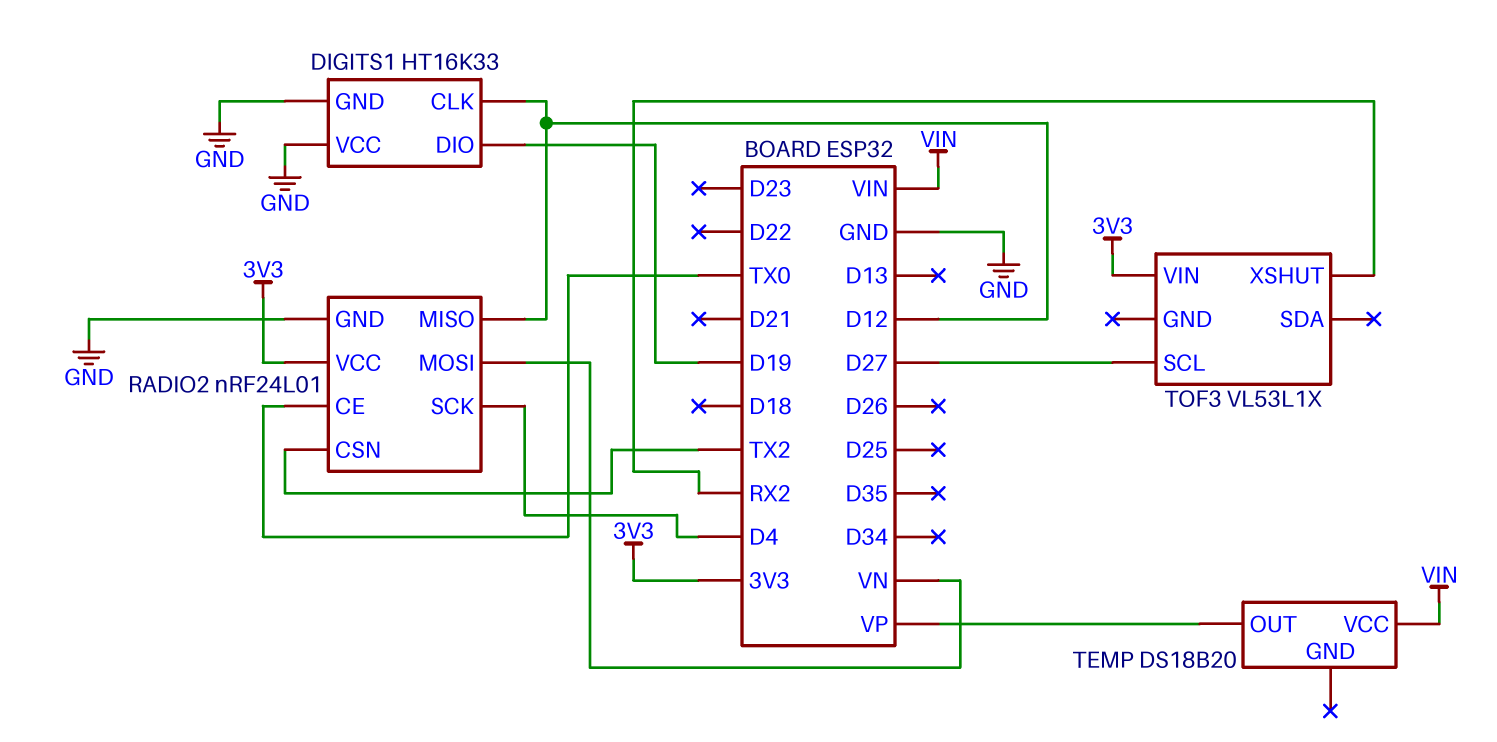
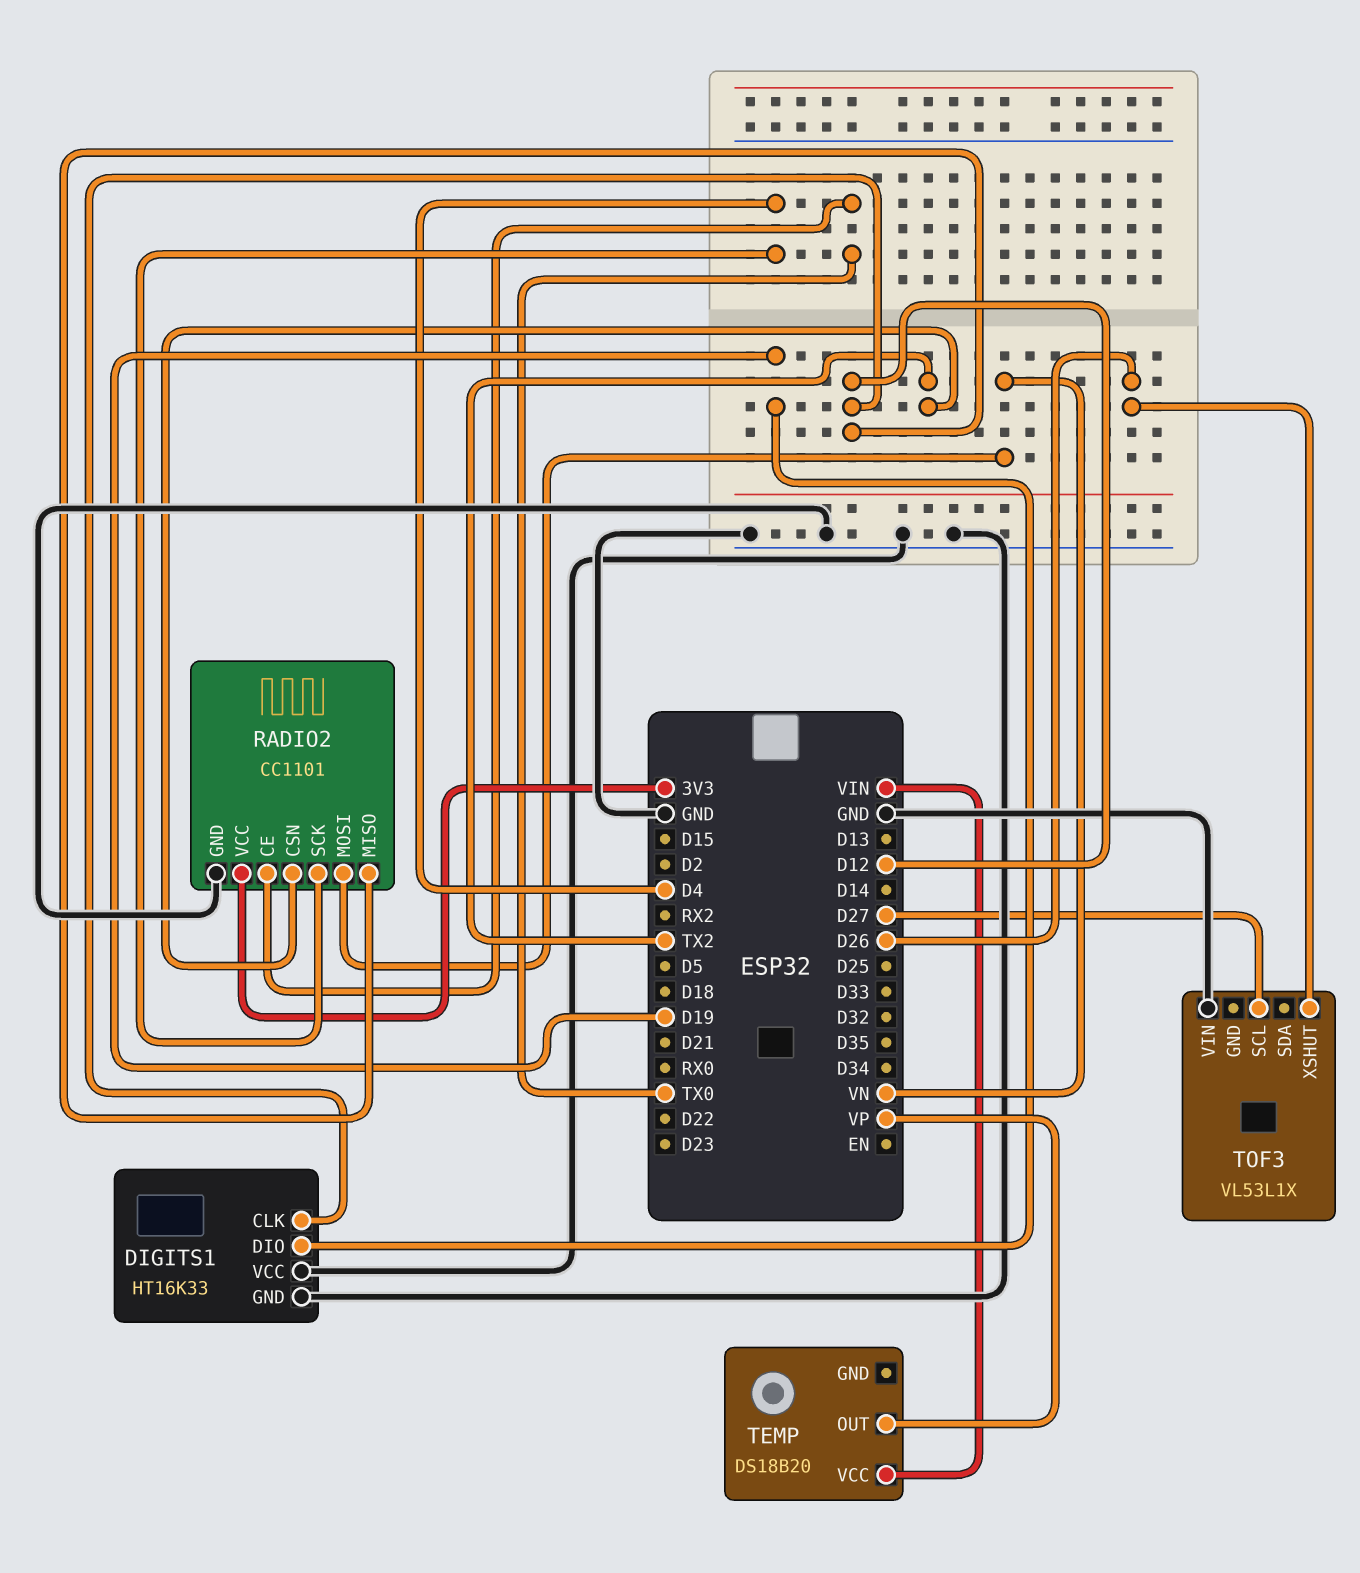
RADIO2: nRF24L01 -> CC1101
TOF3 pin VIN: 3V3 -> GND
TOF3 pin XSHUT: RX2 -> D26

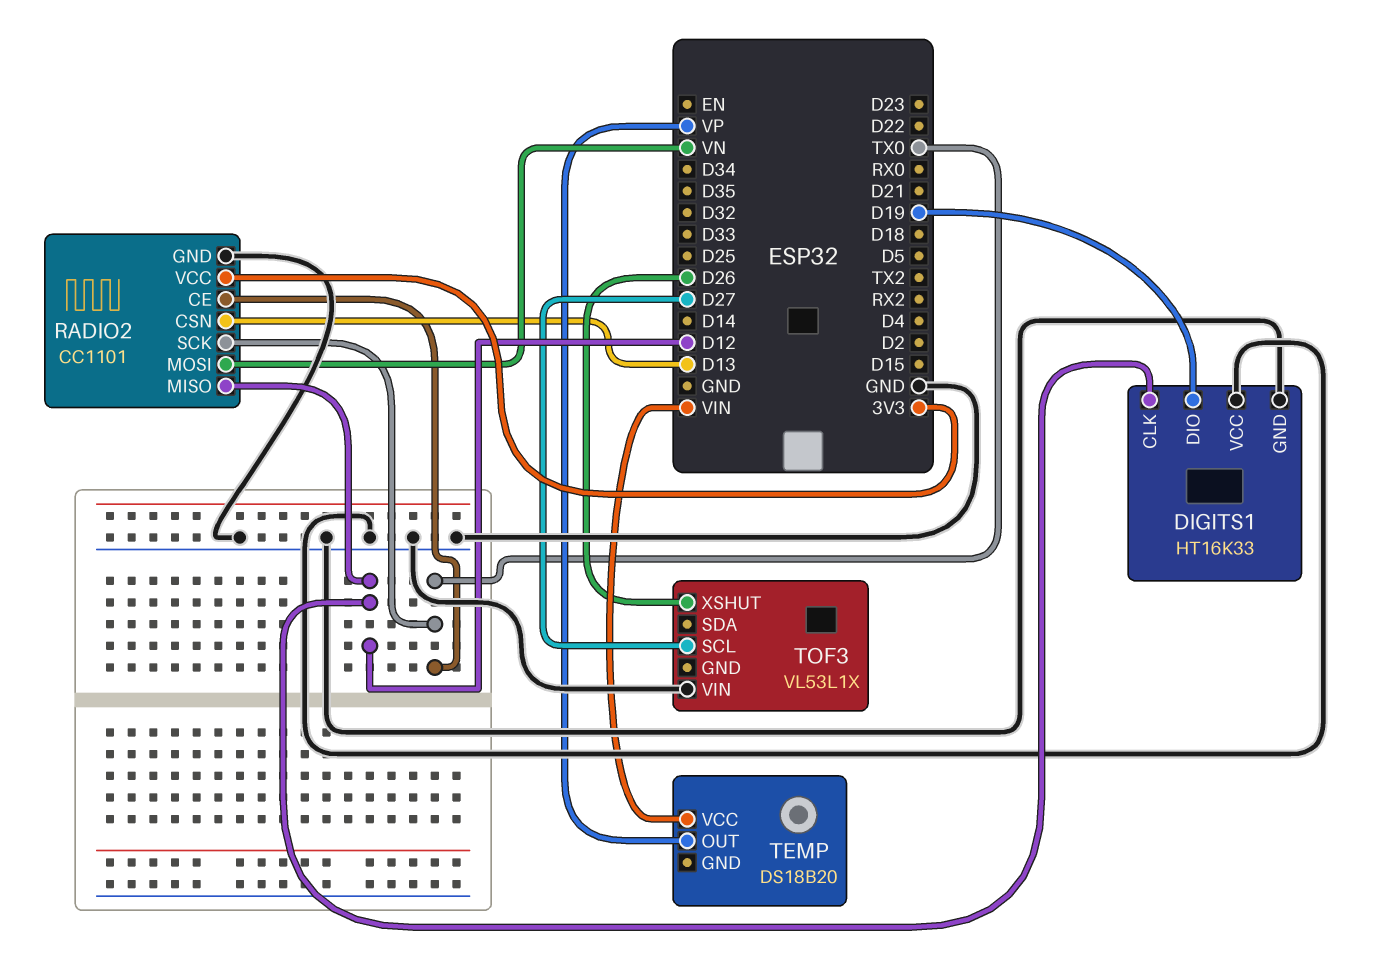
RADIO2 pin CSN: TX2 -> D13
RADIO2 pin SCK: D4 -> TX0

